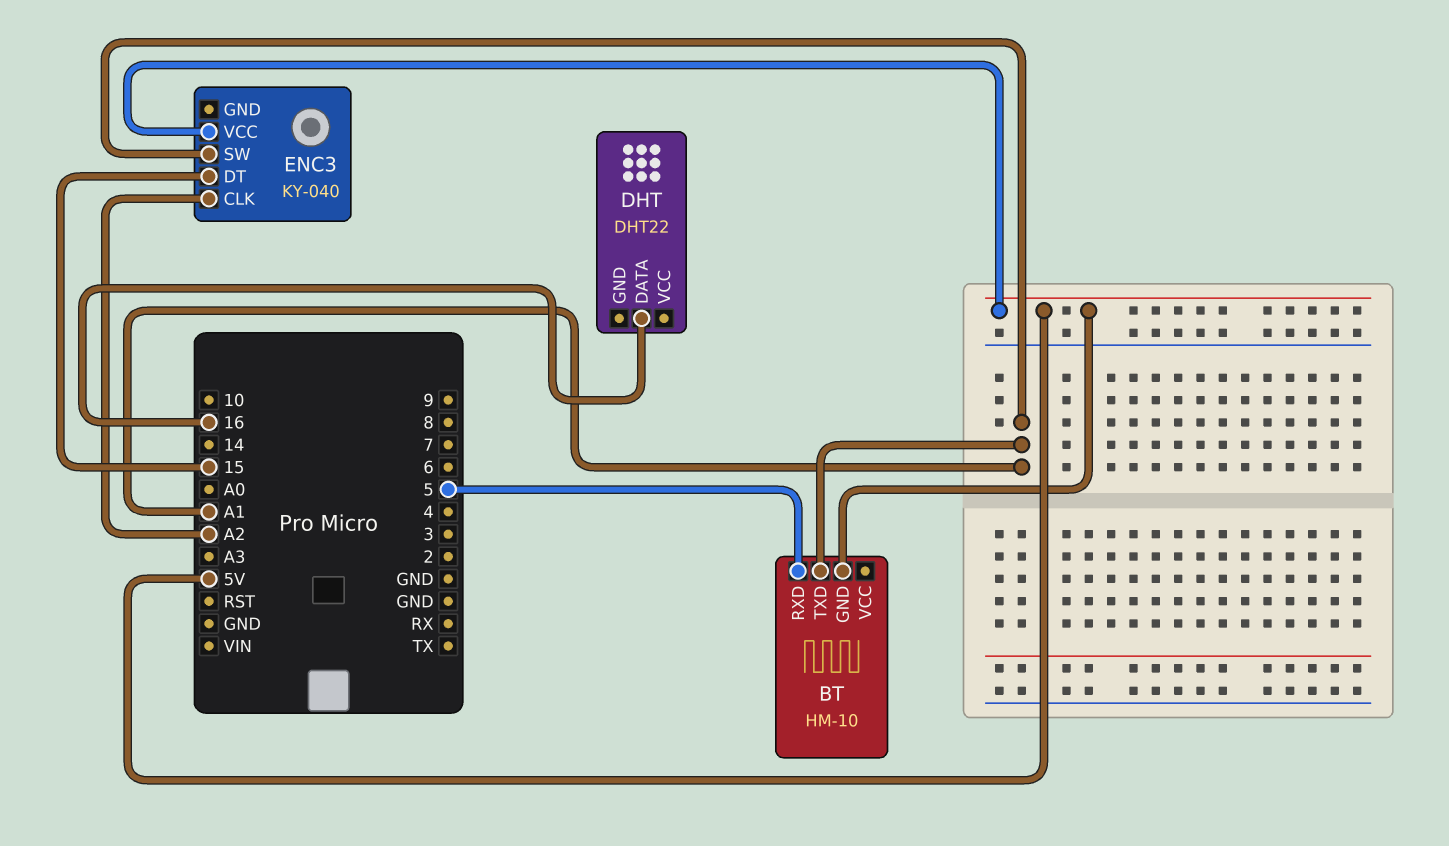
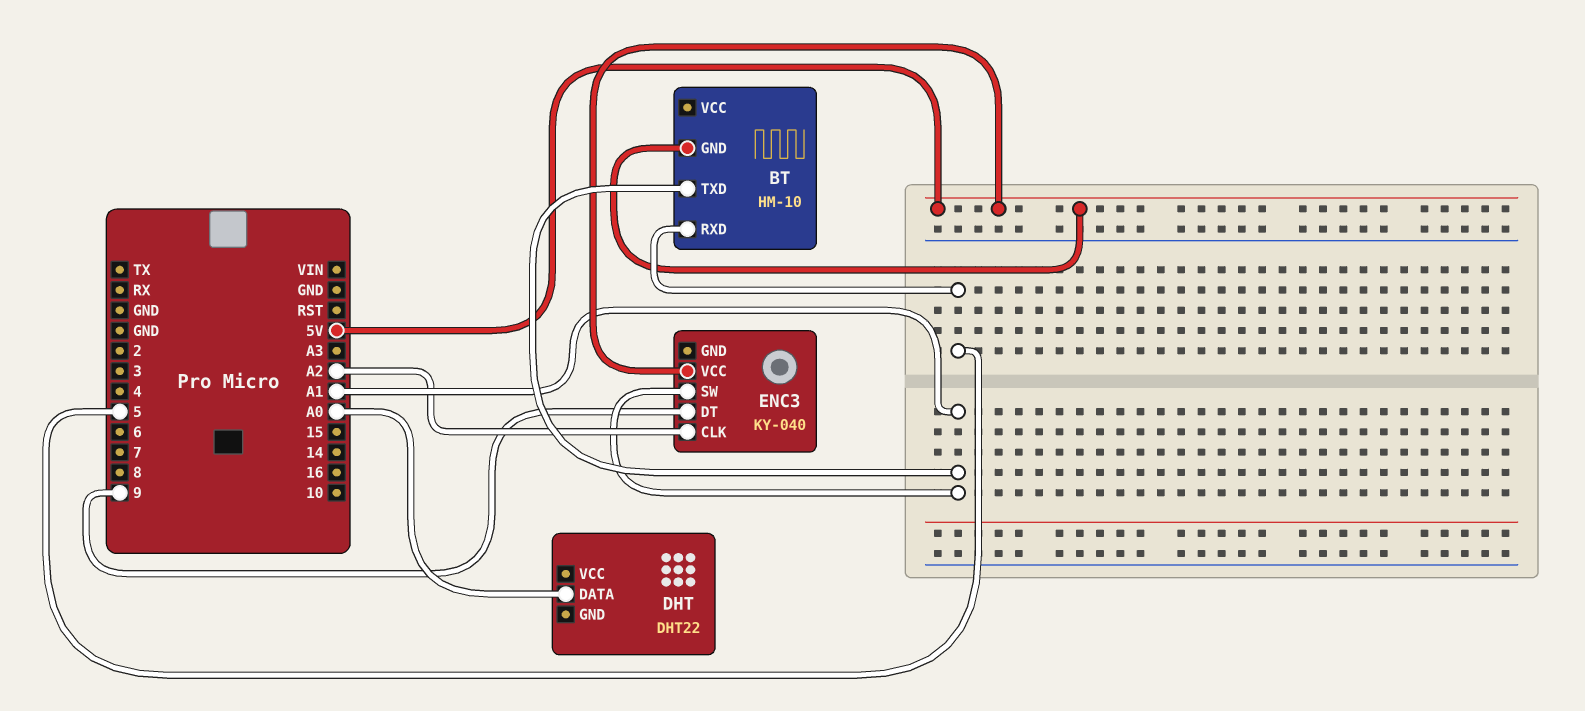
DHT pin DATA: 16 -> A0
ENC3 pin DT: 15 -> 9

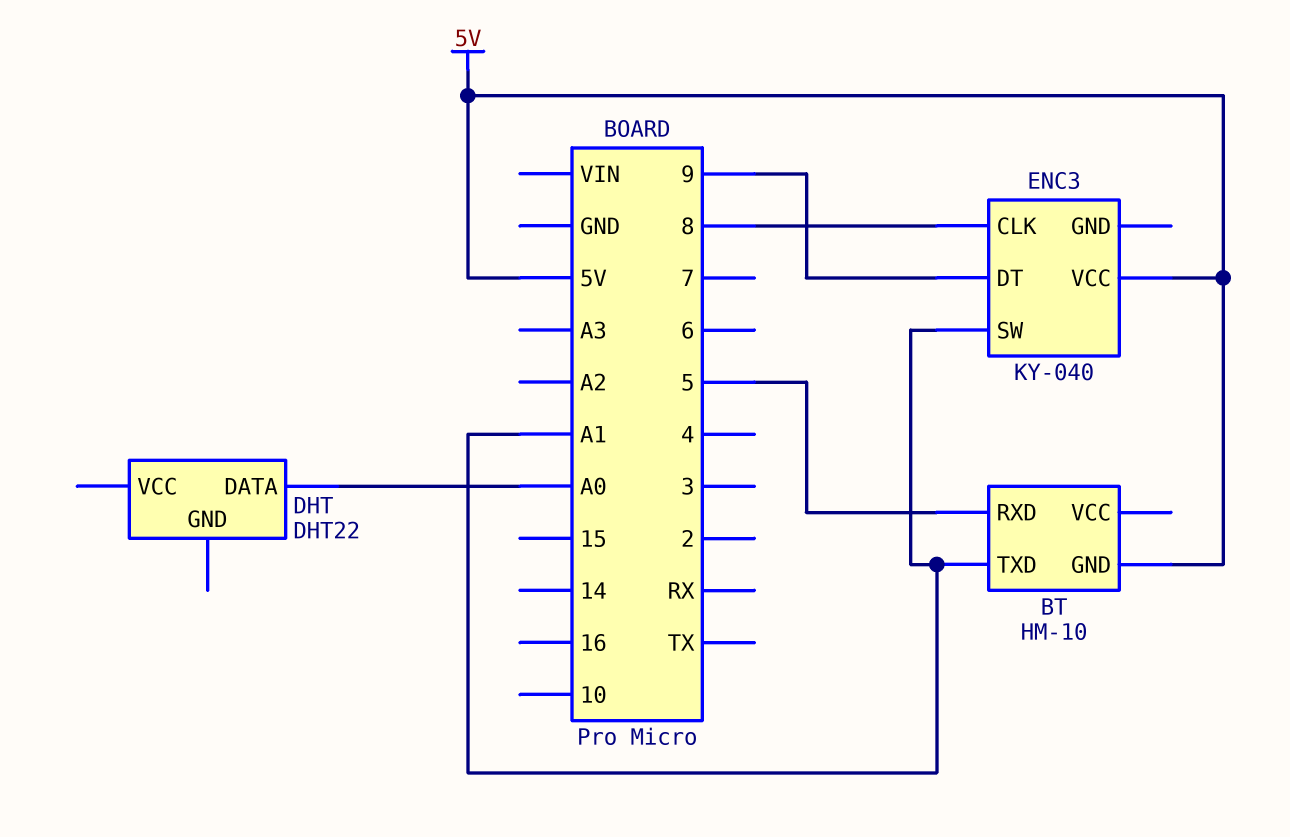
ENC3 pin CLK: A2 -> 8

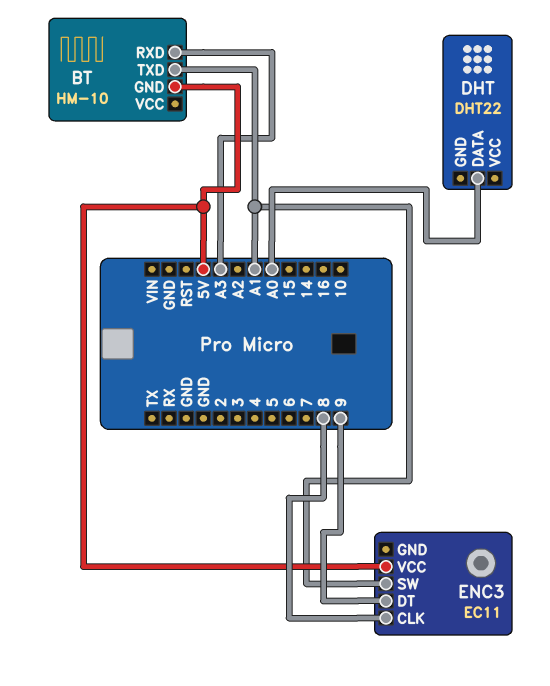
BT pin RXD: 5 -> A3
ENC3: KY-040 -> EC11

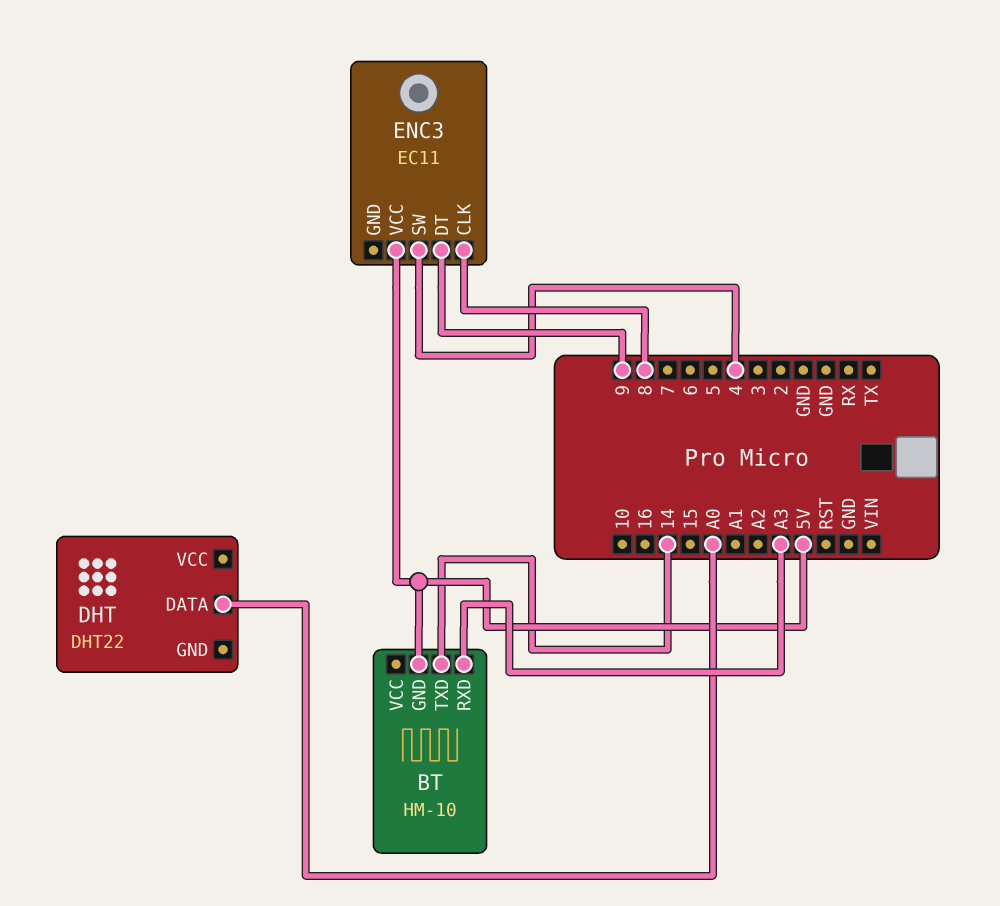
BT pin TXD: A1 -> 14
ENC3 pin SW: A1 -> 4

